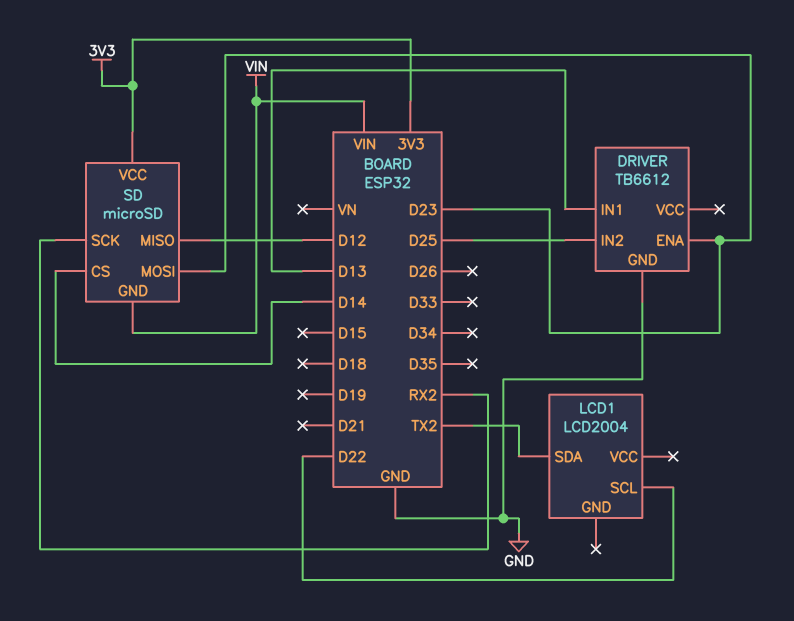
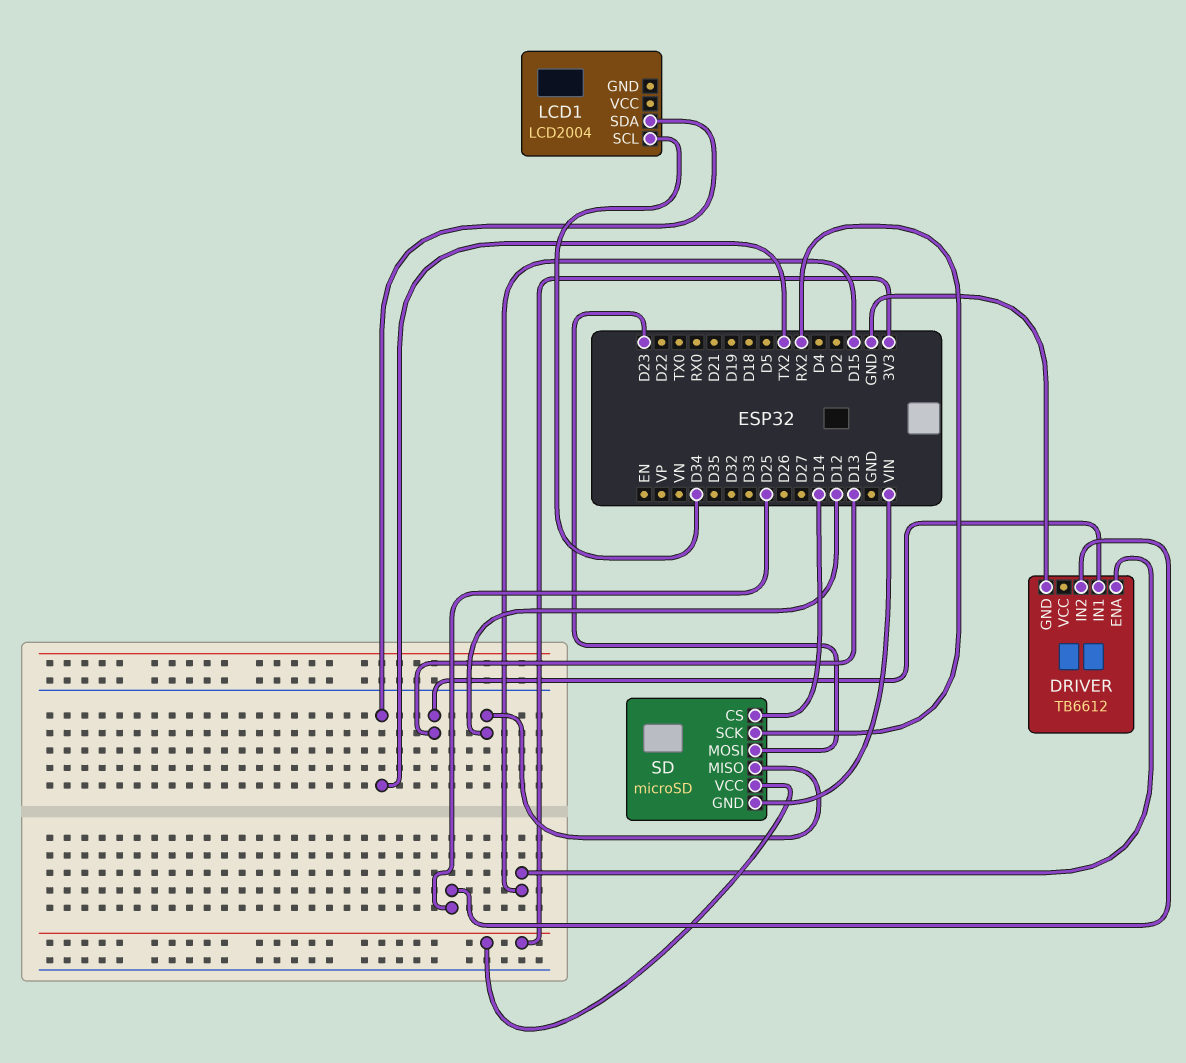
DRIVER pin ENA: D23 -> D15
LCD1 pin SCL: D22 -> D34

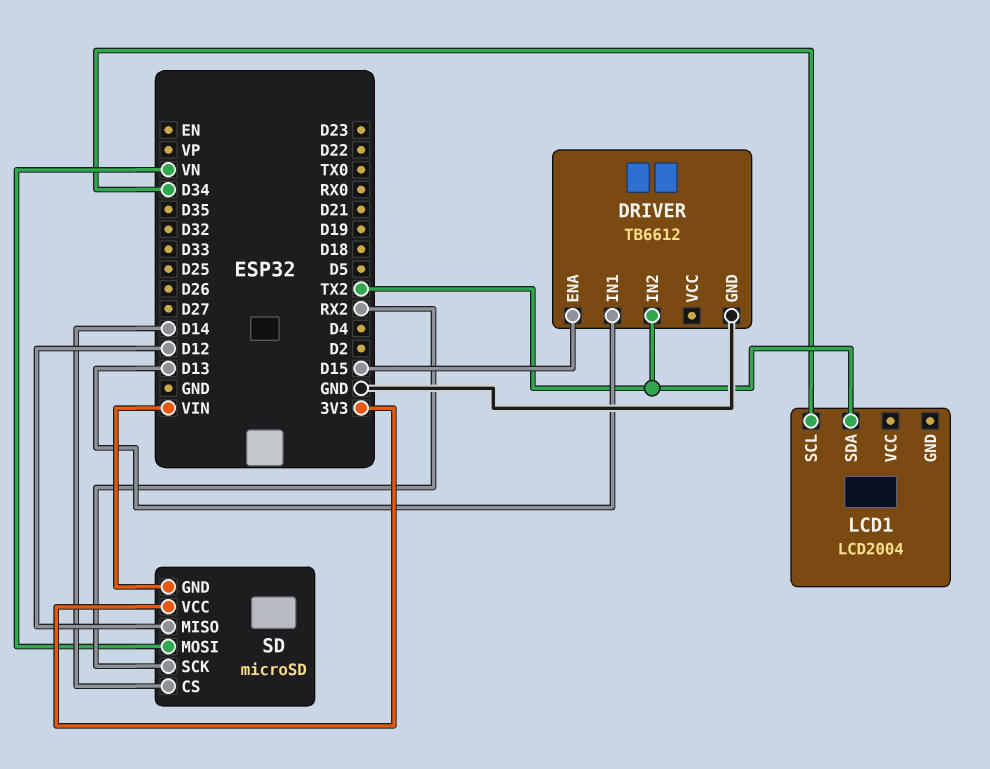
DRIVER pin IN2: D25 -> TX2
SD pin MOSI: D23 -> VN

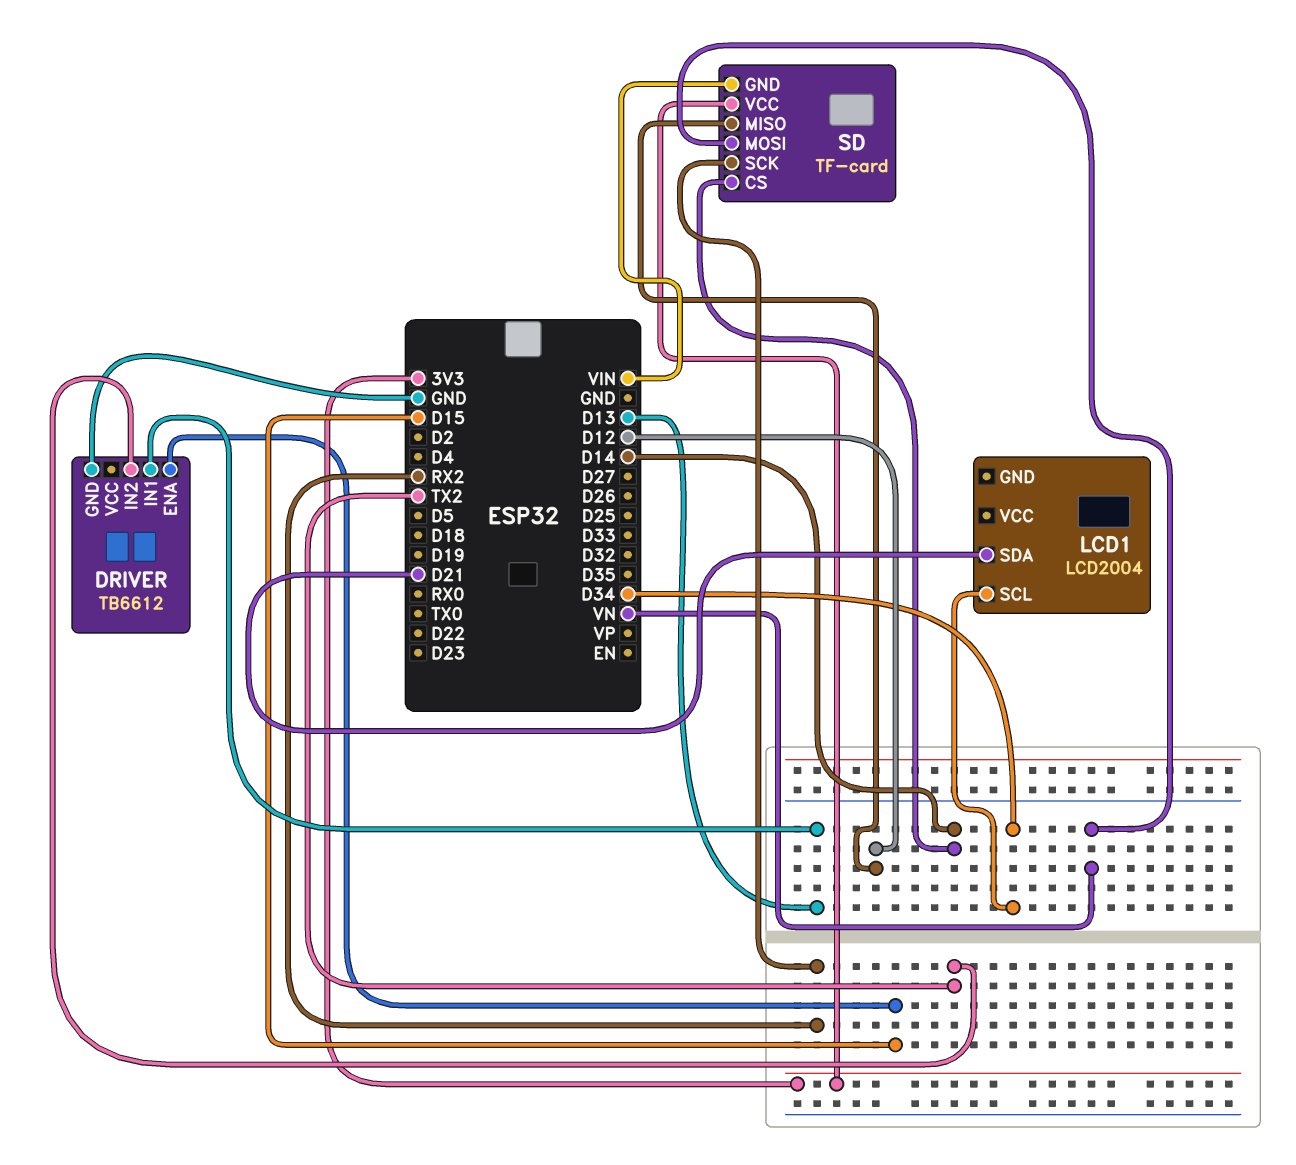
LCD1 pin SDA: TX2 -> D21
SD: microSD -> TF-card

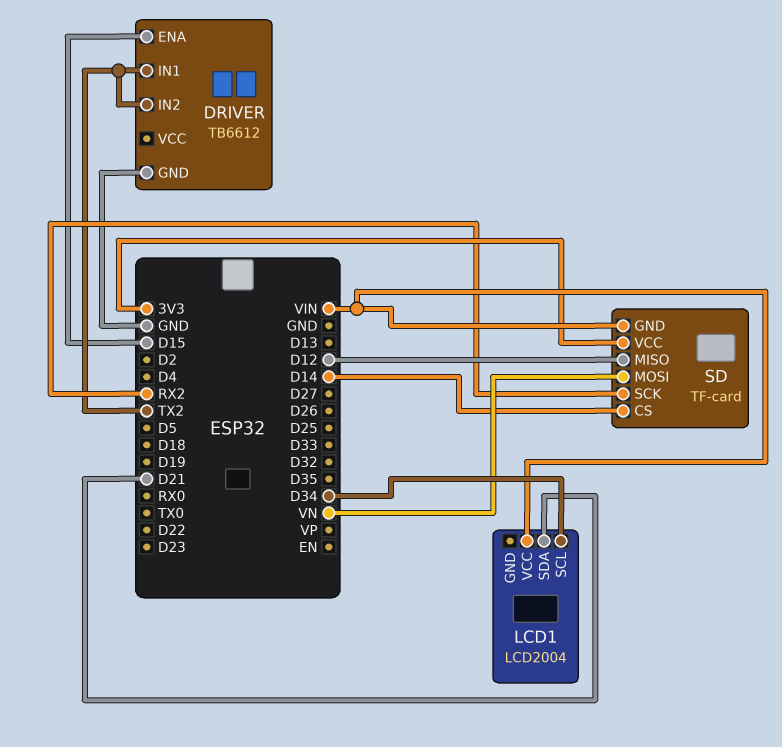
DRIVER pin IN1: D13 -> TX2
LCD1 pin VCC: none -> VIN

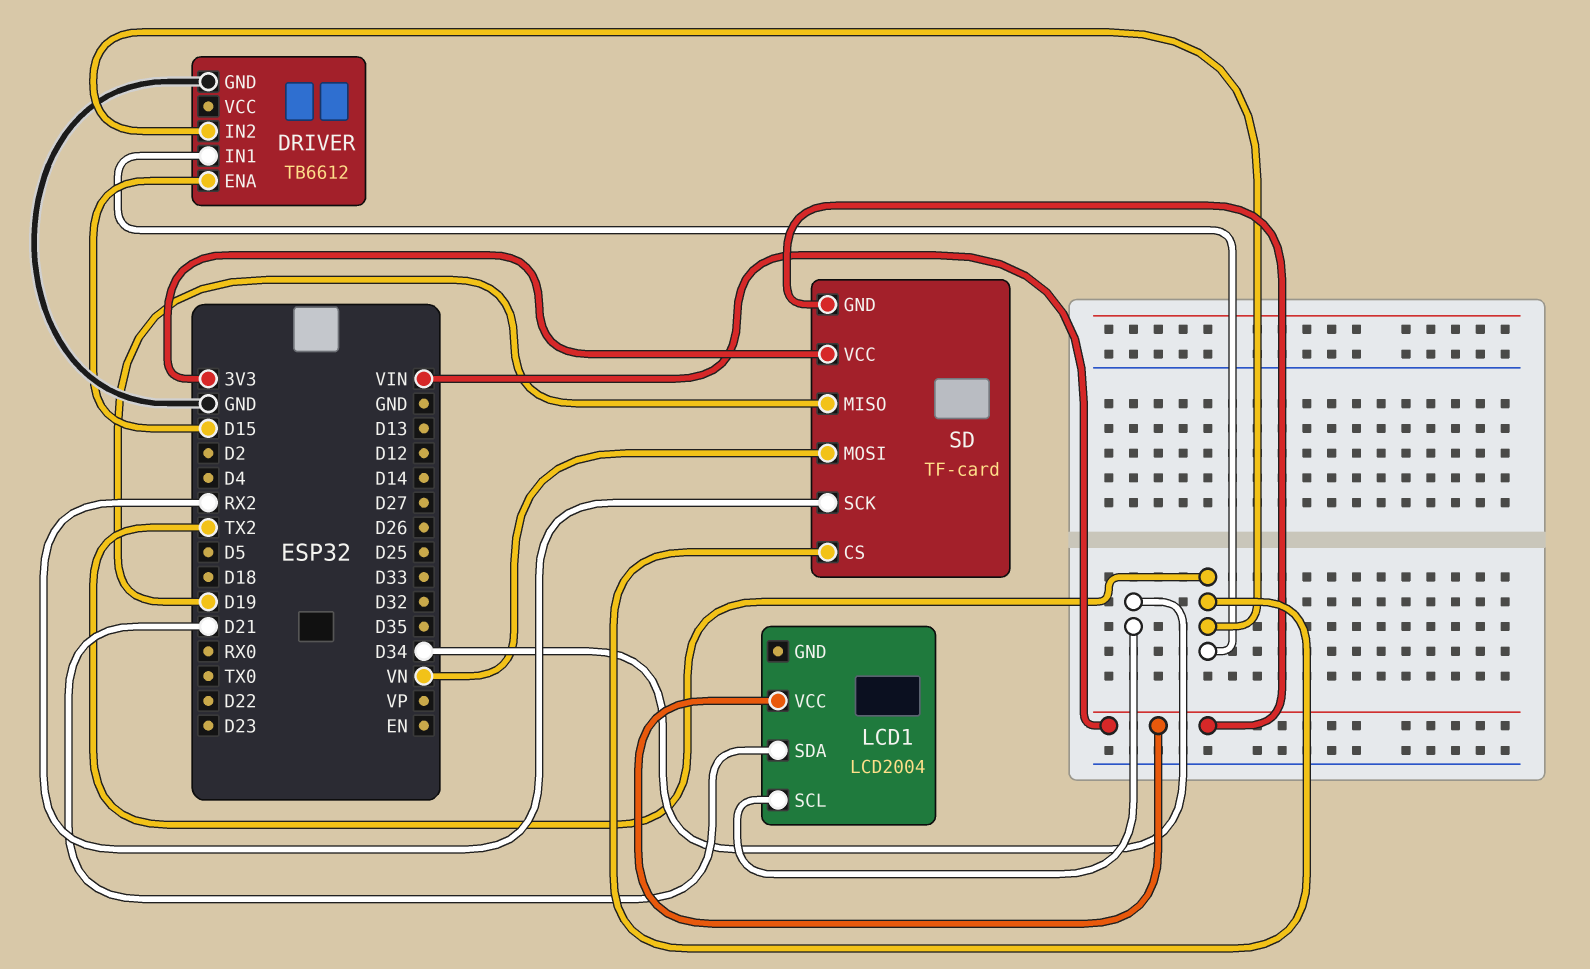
SD pin CS: D14 -> TX2
SD pin MISO: D12 -> D19

